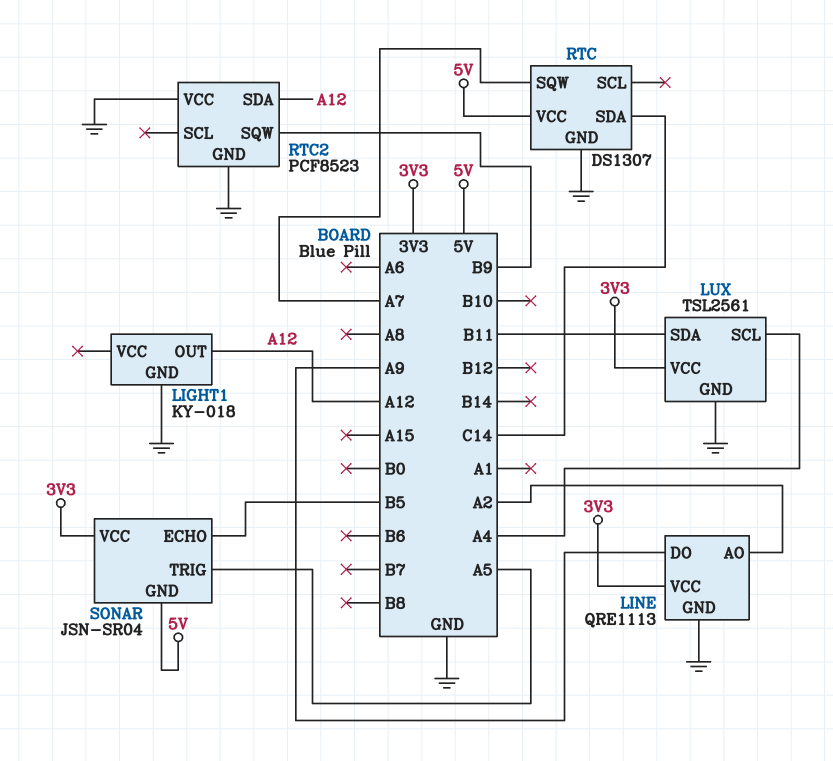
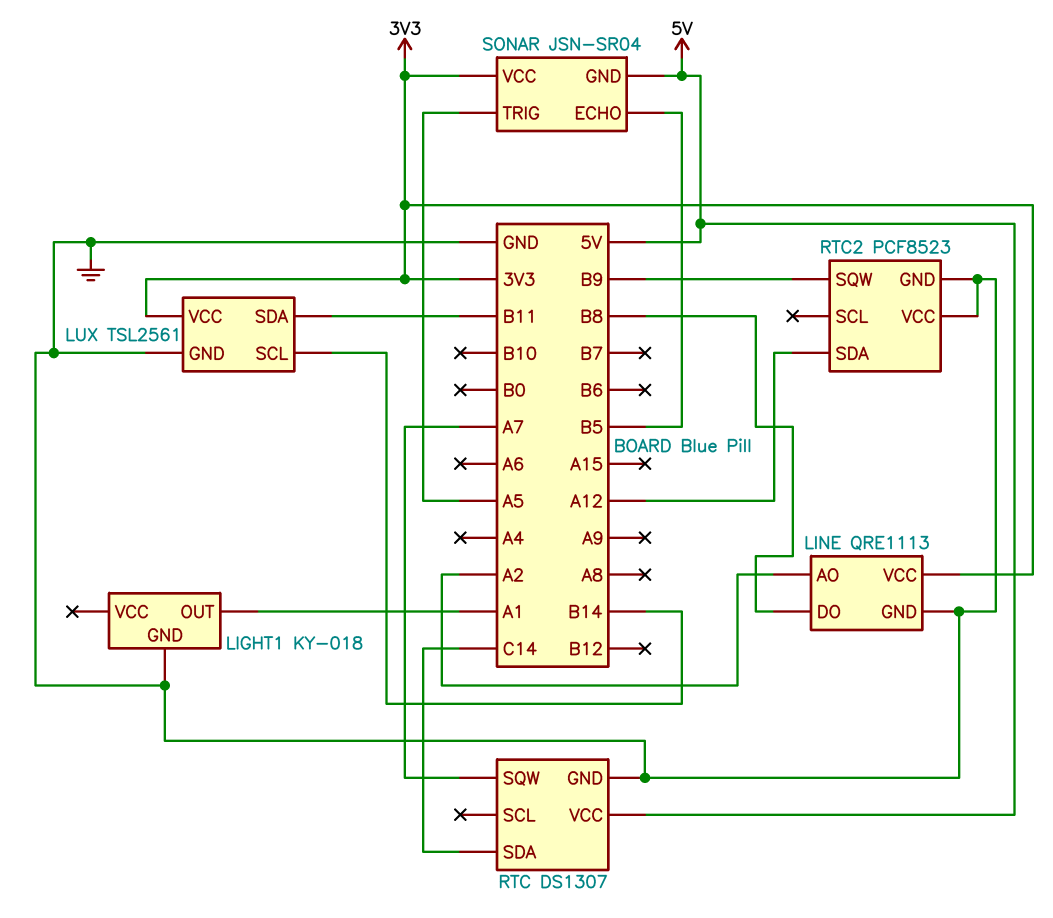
LIGHT1 pin OUT: A12 -> A1
LINE pin DO: A9 -> B8
LUX pin SCL: A4 -> B14

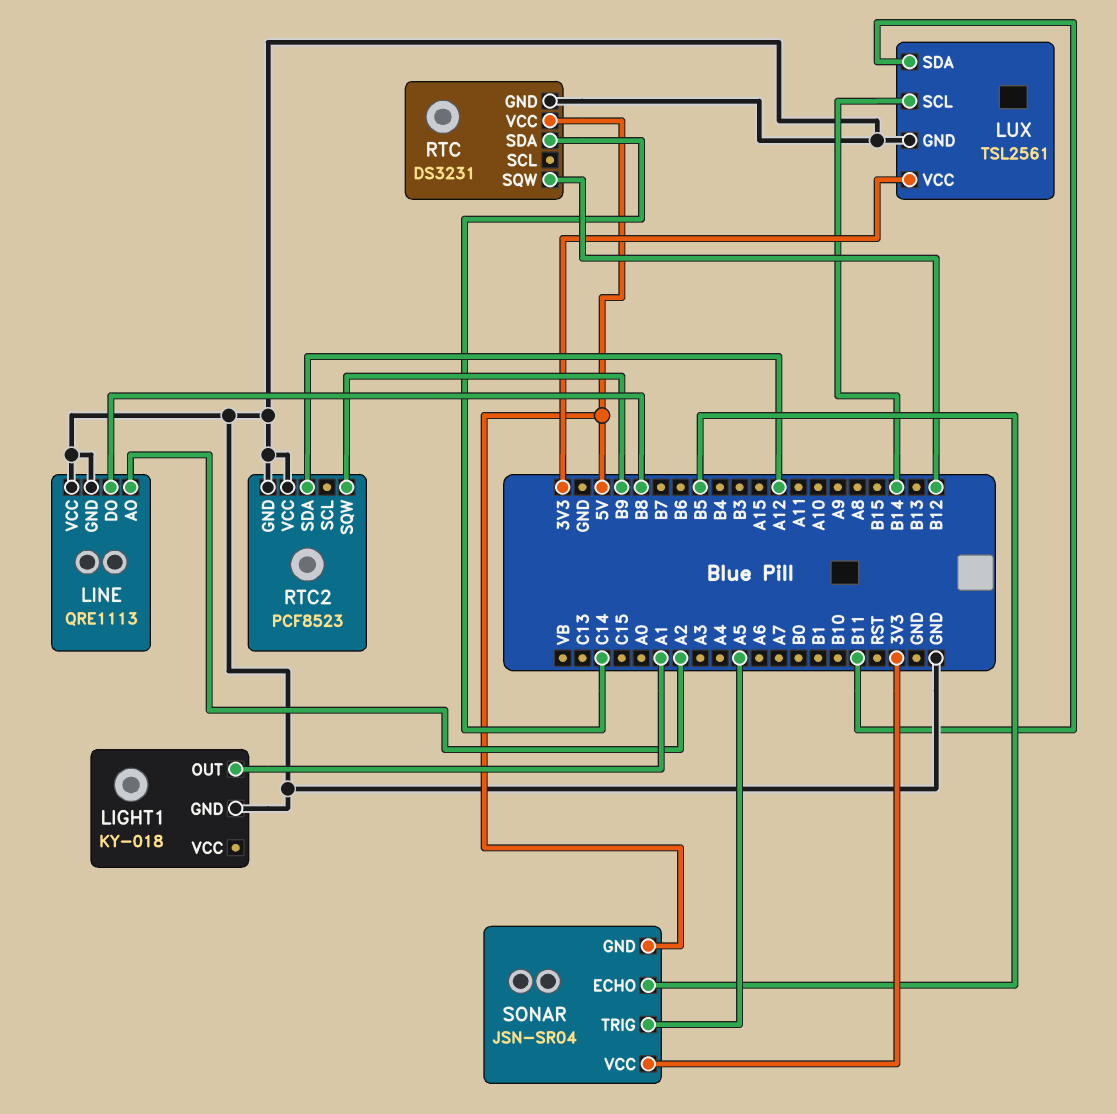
LINE pin VCC: 3V3 -> GND
RTC: DS1307 -> DS3231
RTC pin SQW: A7 -> B12

